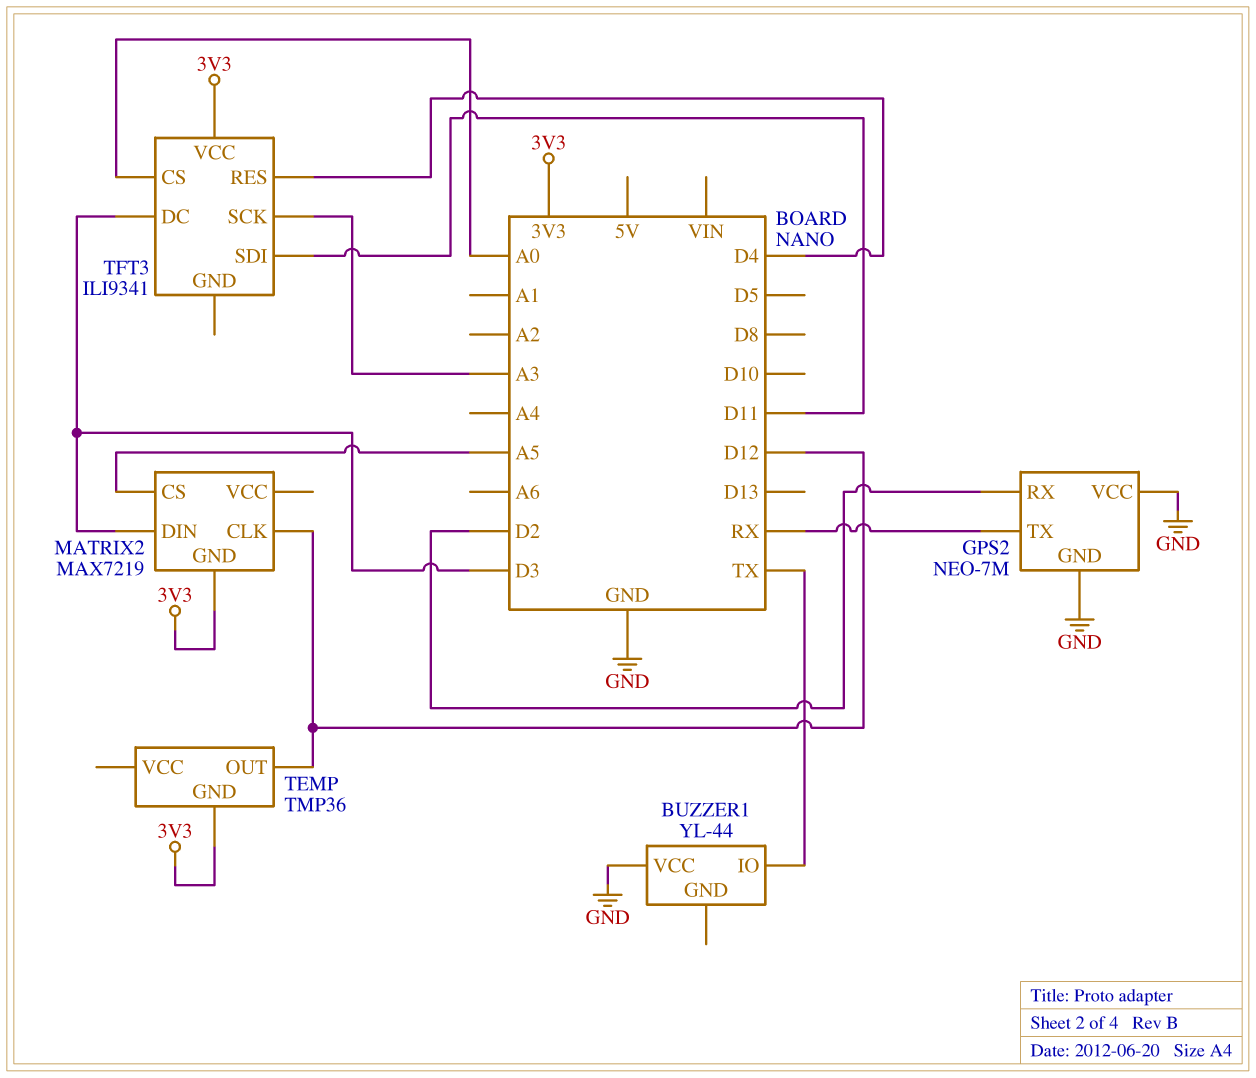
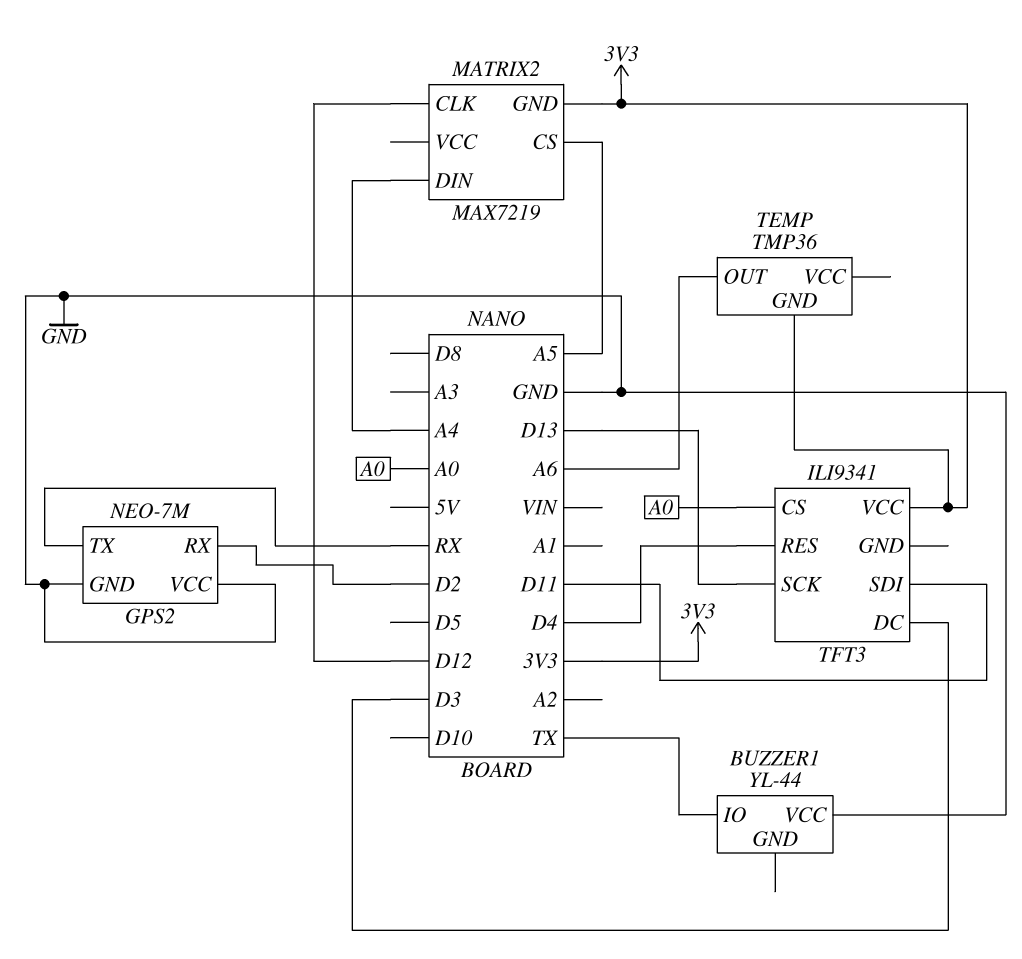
MATRIX2 pin DIN: D3 -> A4
TEMP pin OUT: D12 -> A6
TFT3 pin SCK: A3 -> D13

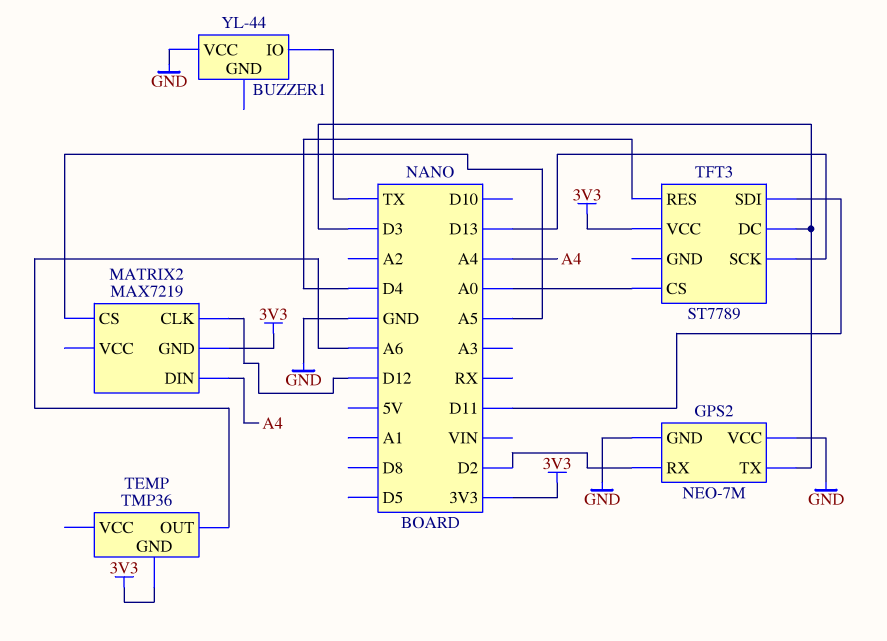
GPS2 pin TX: RX -> D3
TFT3: ILI9341 -> ST7789

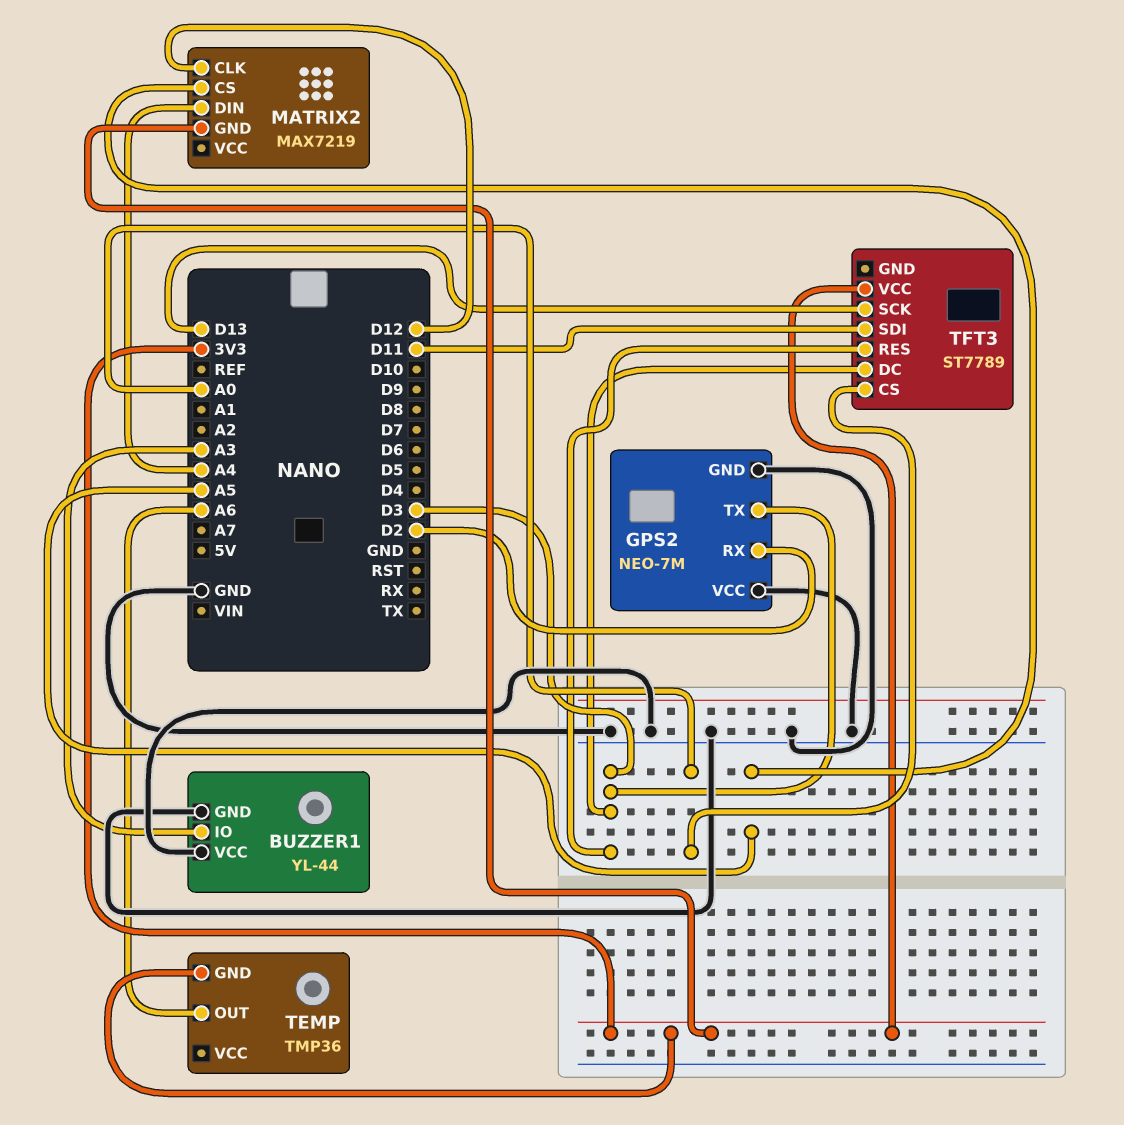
BUZZER1 pin GND: none -> GND
BUZZER1 pin IO: TX -> A3
TFT3 pin RES: D4 -> D3

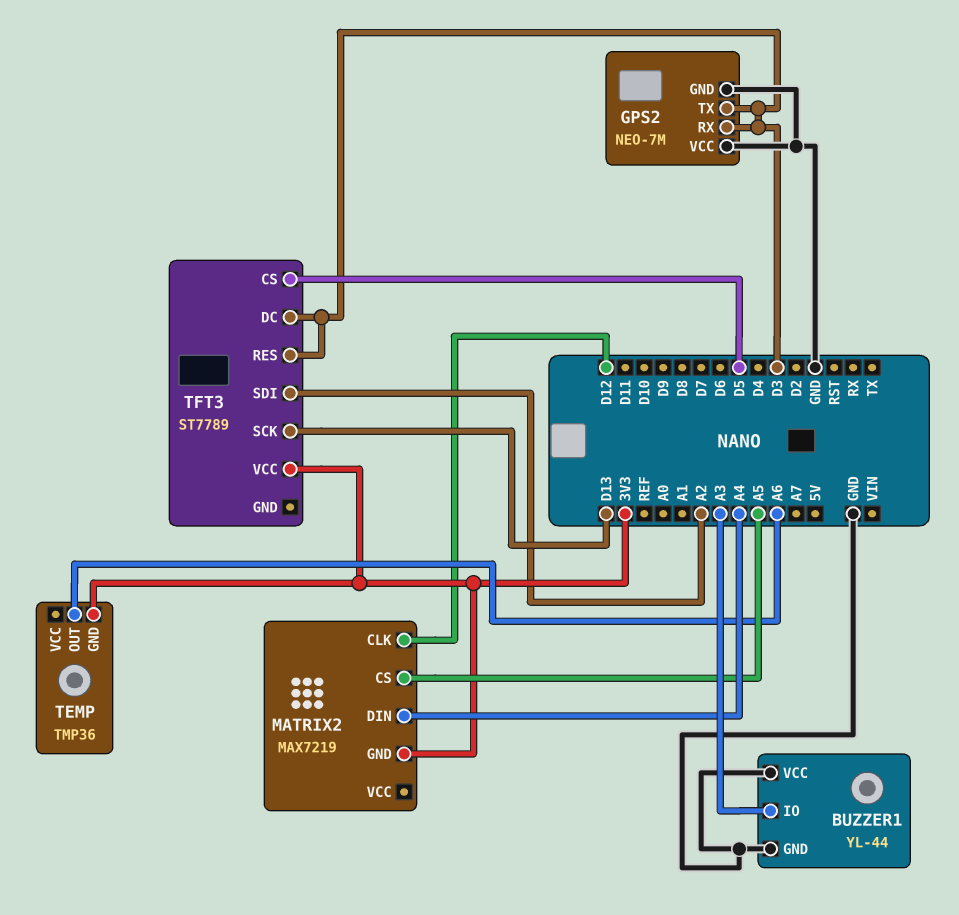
GPS2 pin RX: D2 -> D3
TFT3 pin CS: A0 -> D5
TFT3 pin SDI: D11 -> A2

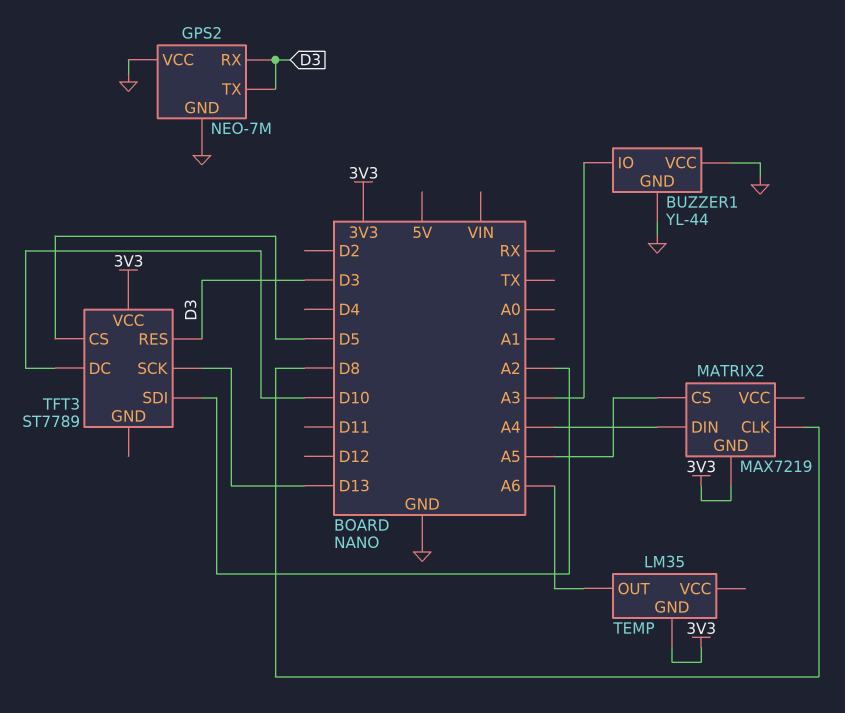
MATRIX2 pin CLK: D12 -> D8
TEMP: TMP36 -> LM35
TFT3 pin DC: D3 -> D10

